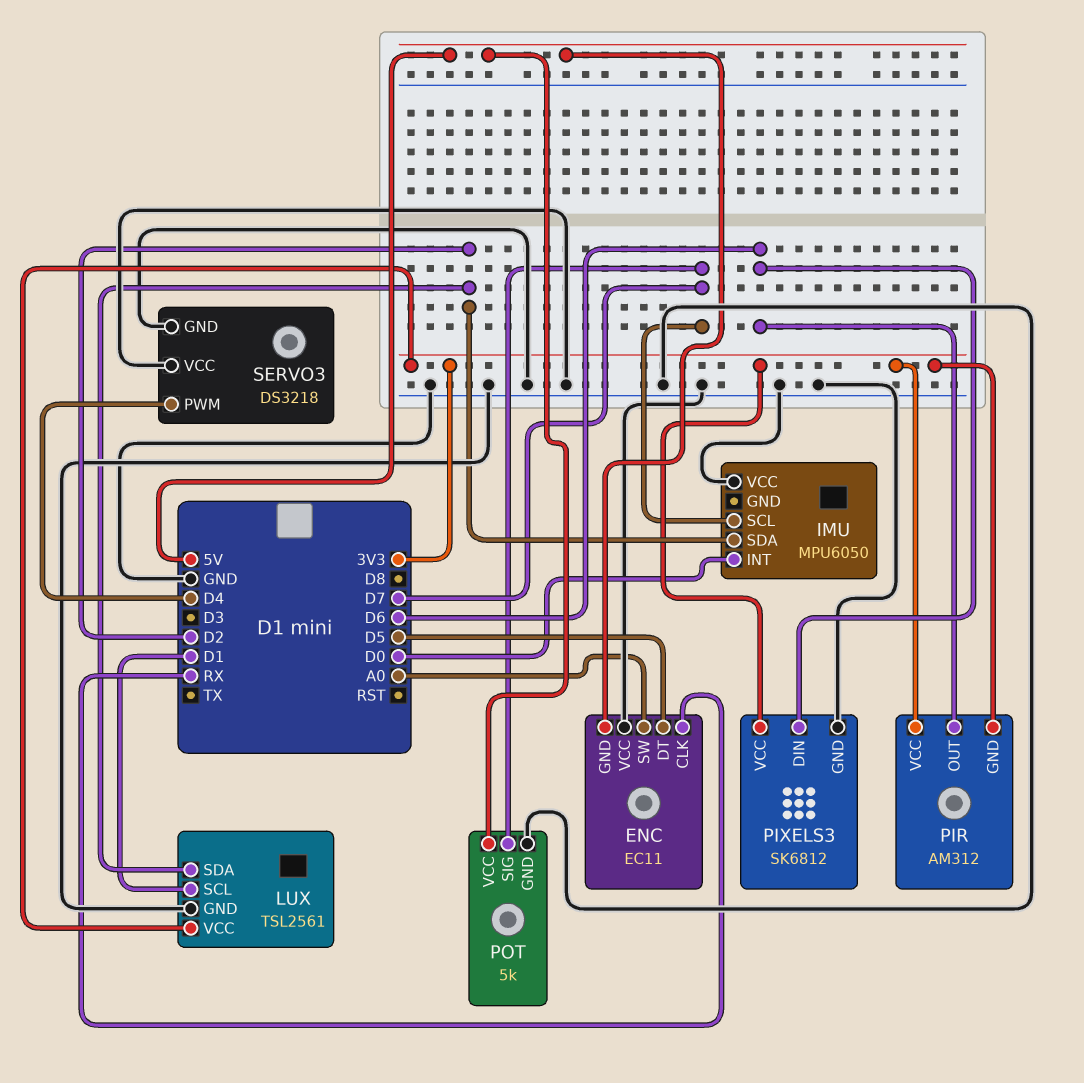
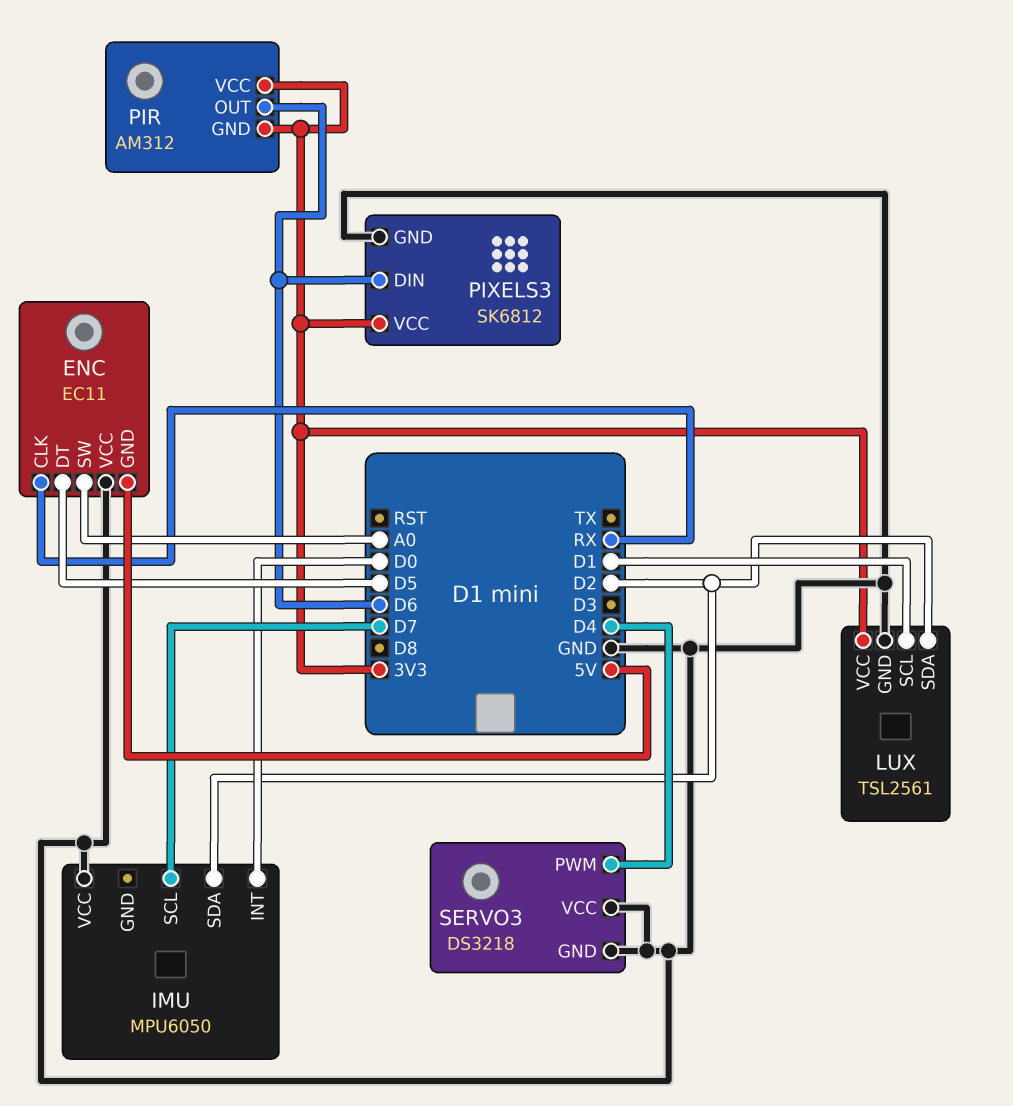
POT: 5k -> none
POT pin GND: GND -> none
POT pin SIG: D7 -> none
POT pin VCC: 5V -> none

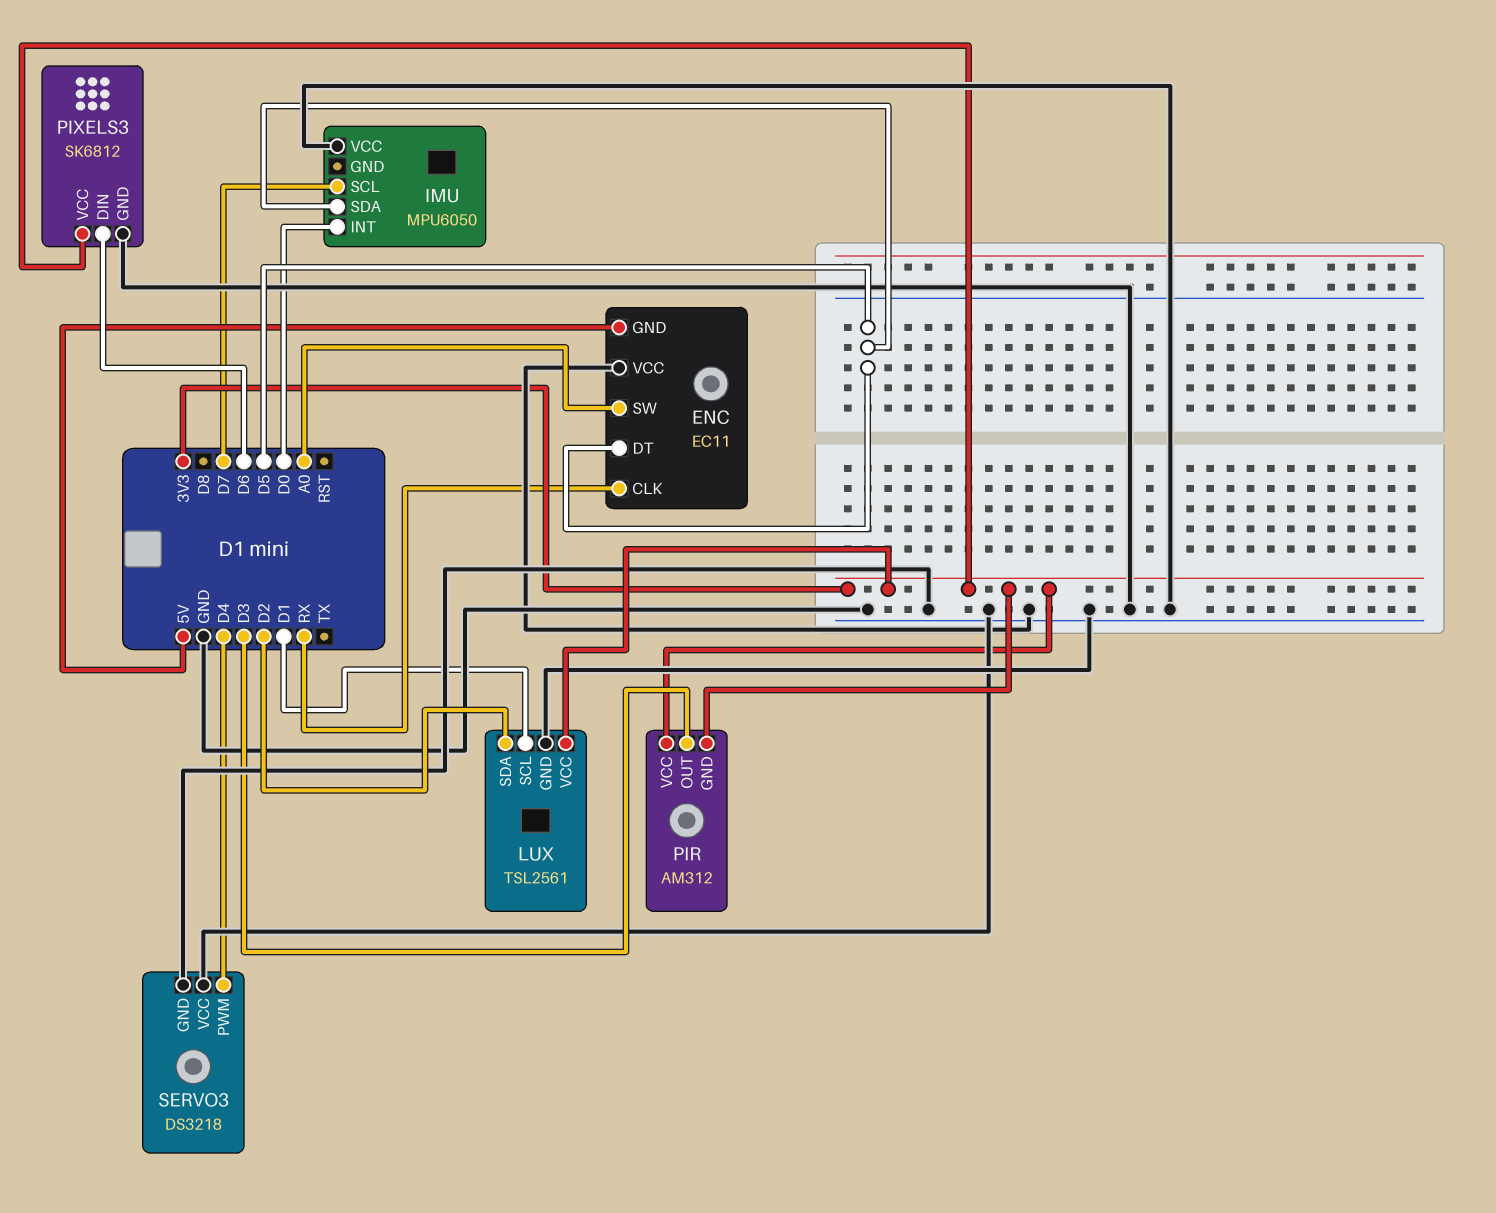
IMU pin SDA: D2 -> D5
PIR pin OUT: D6 -> D3

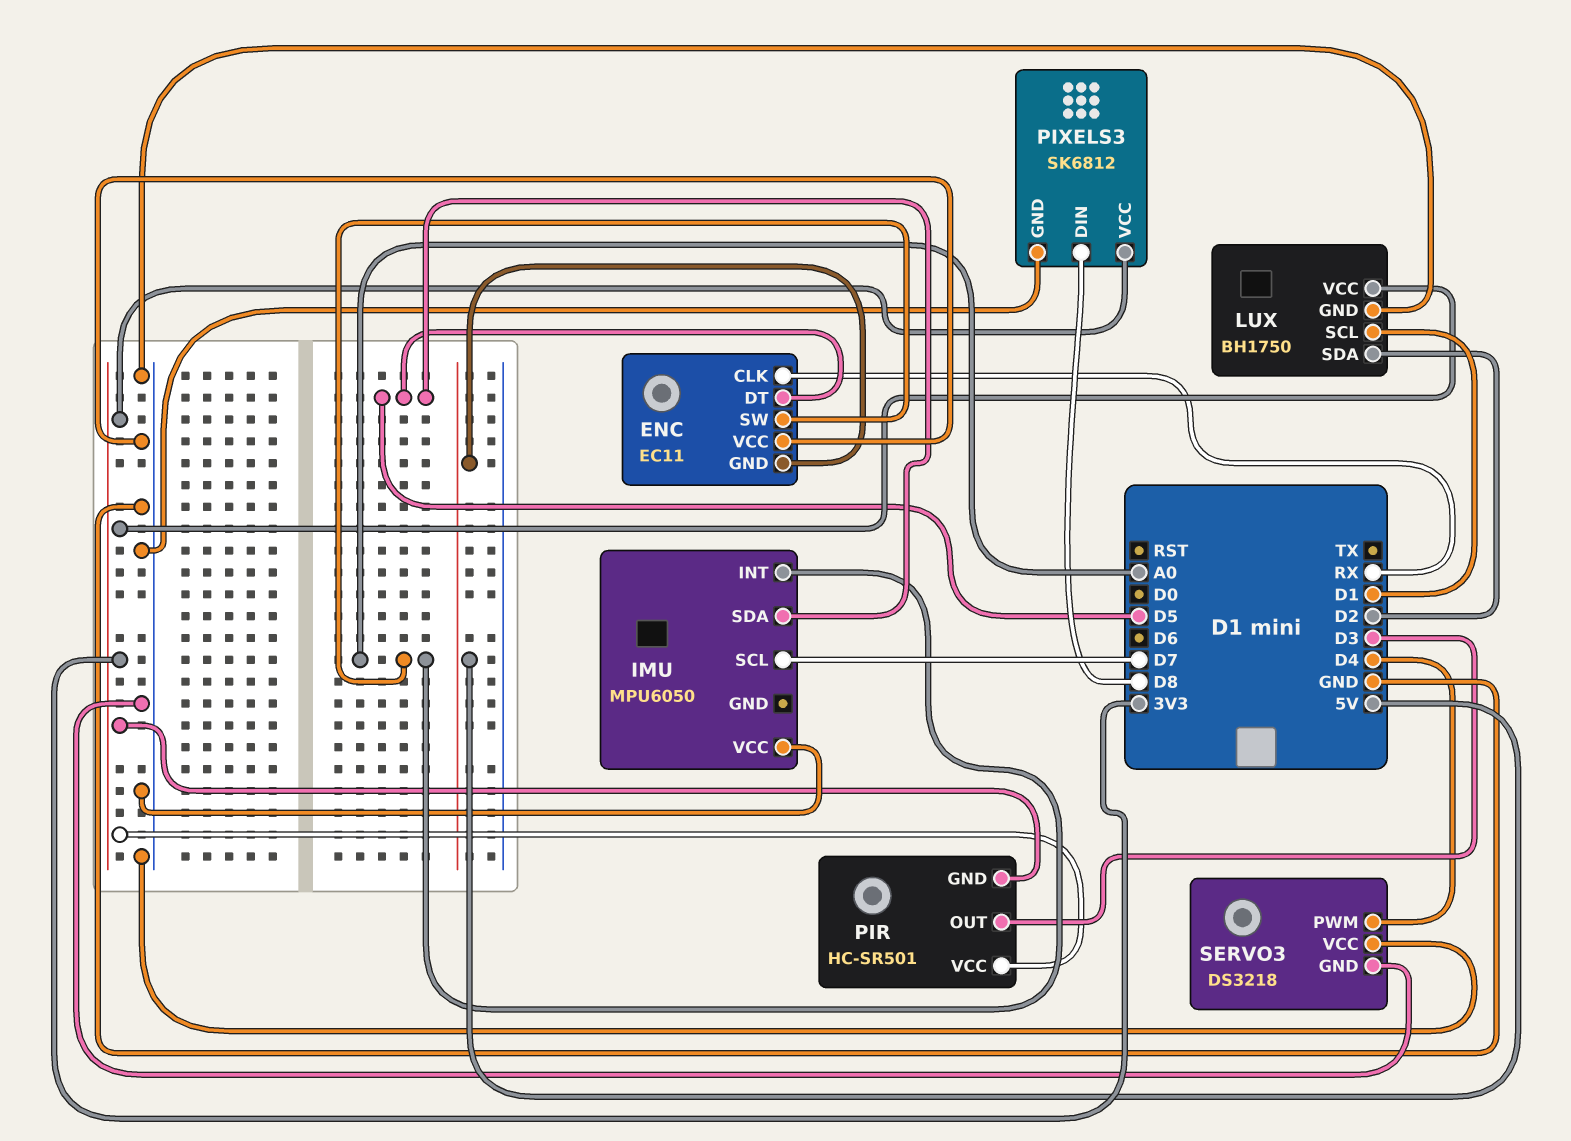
IMU pin INT: D0 -> A0
LUX: TSL2561 -> BH1750
PIR: AM312 -> HC-SR501
PIXELS3 pin DIN: D6 -> D8

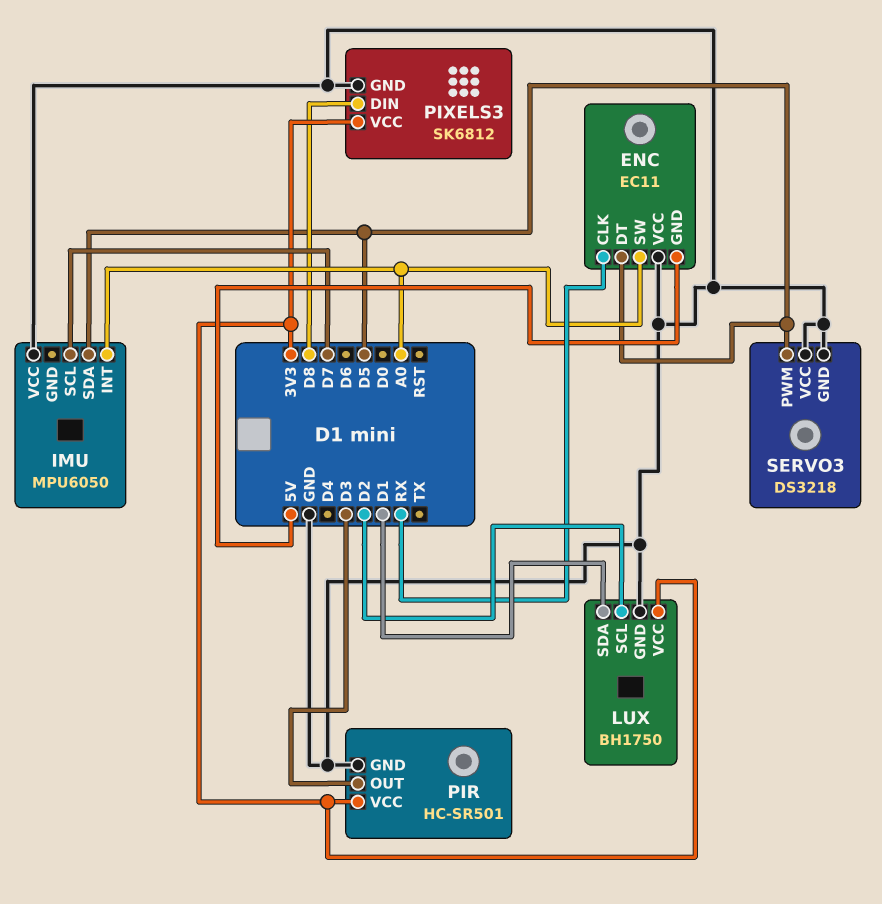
LUX pin SCL: D1 -> D2
LUX pin SDA: D2 -> D1
PIR pin GND: 3V3 -> GND
SERVO3 pin PWM: D4 -> D5

